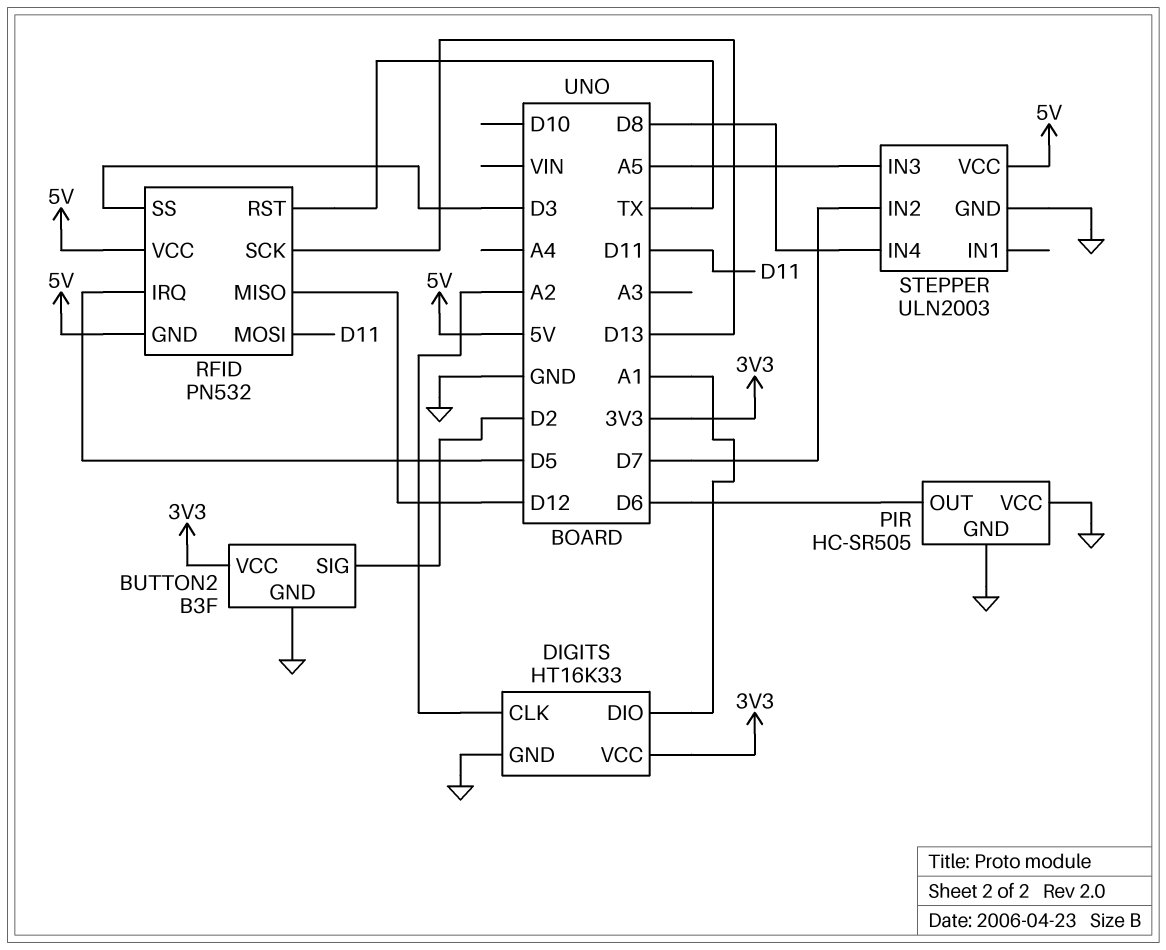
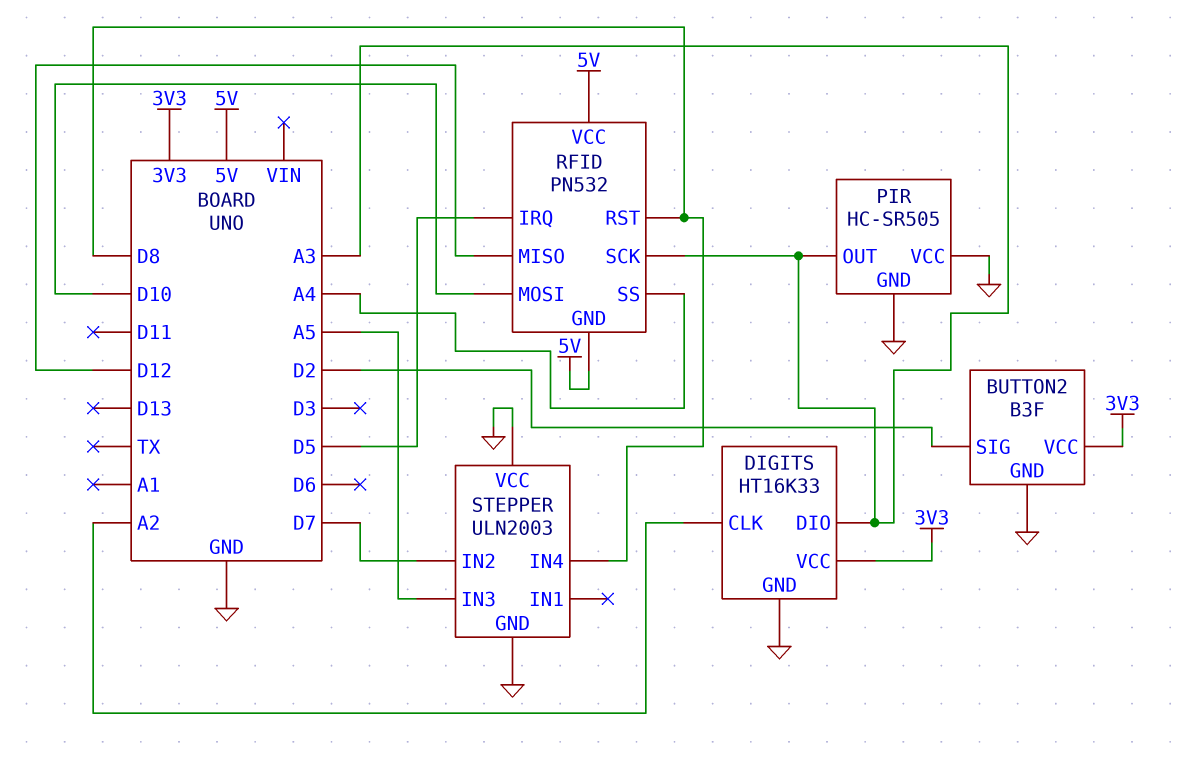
DIGITS pin DIO: A1 -> A3
PIR pin OUT: D6 -> A3
RFID pin MOSI: D11 -> D10
RFID pin RST: TX -> D8
RFID pin SCK: D13 -> A3
RFID pin SS: D3 -> A4
STEPPER pin VCC: 5V -> GND

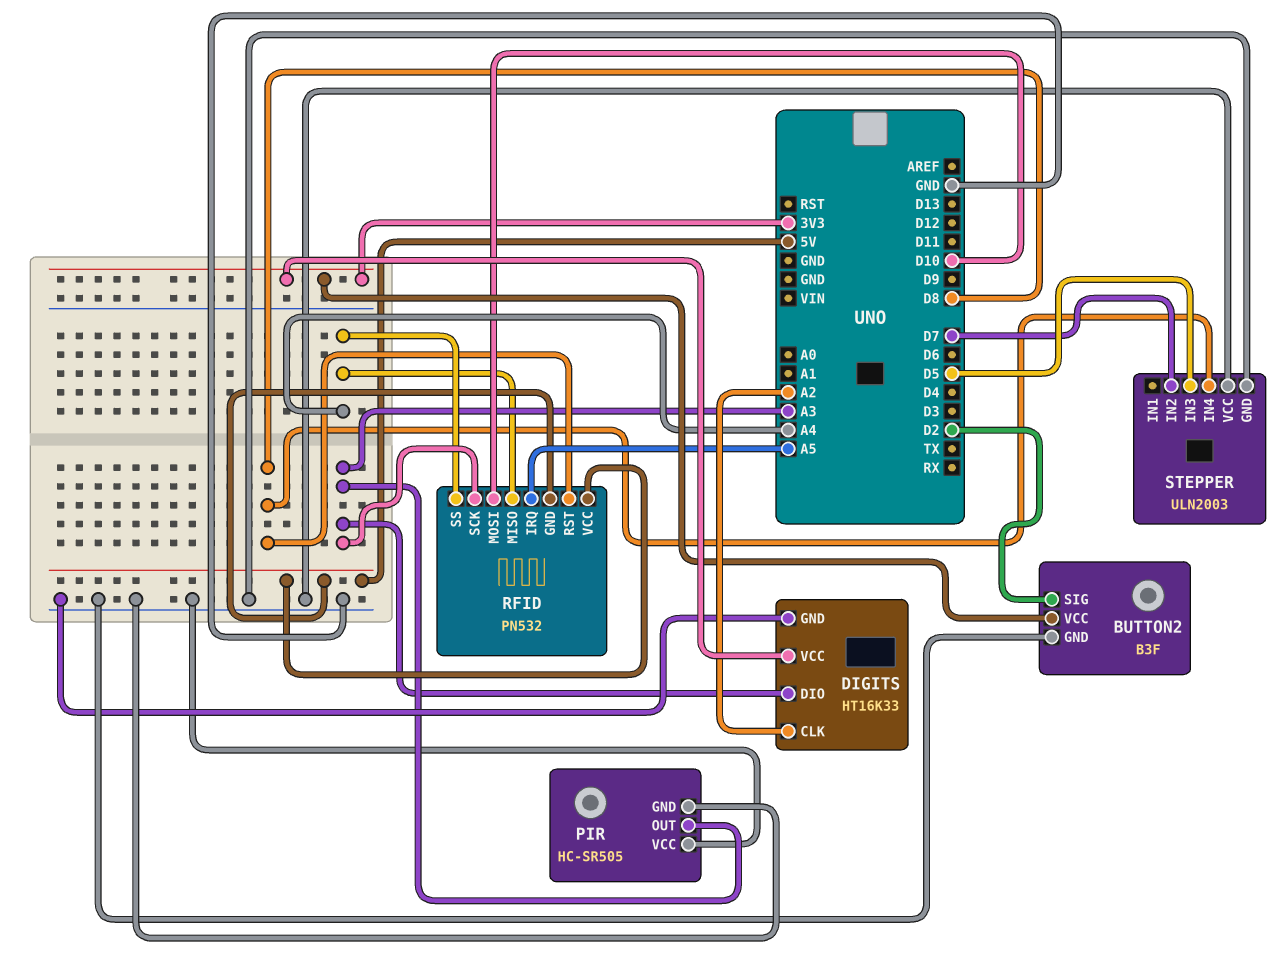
RFID pin IRQ: D5 -> A5
RFID pin MISO: D12 -> A4
STEPPER pin IN3: A5 -> D5

